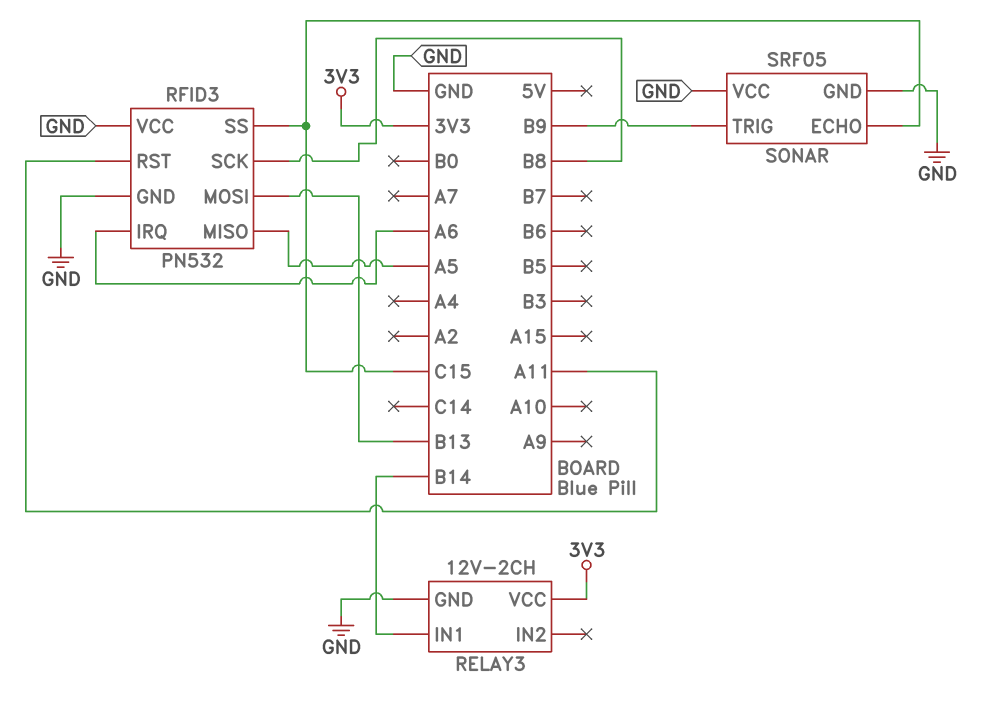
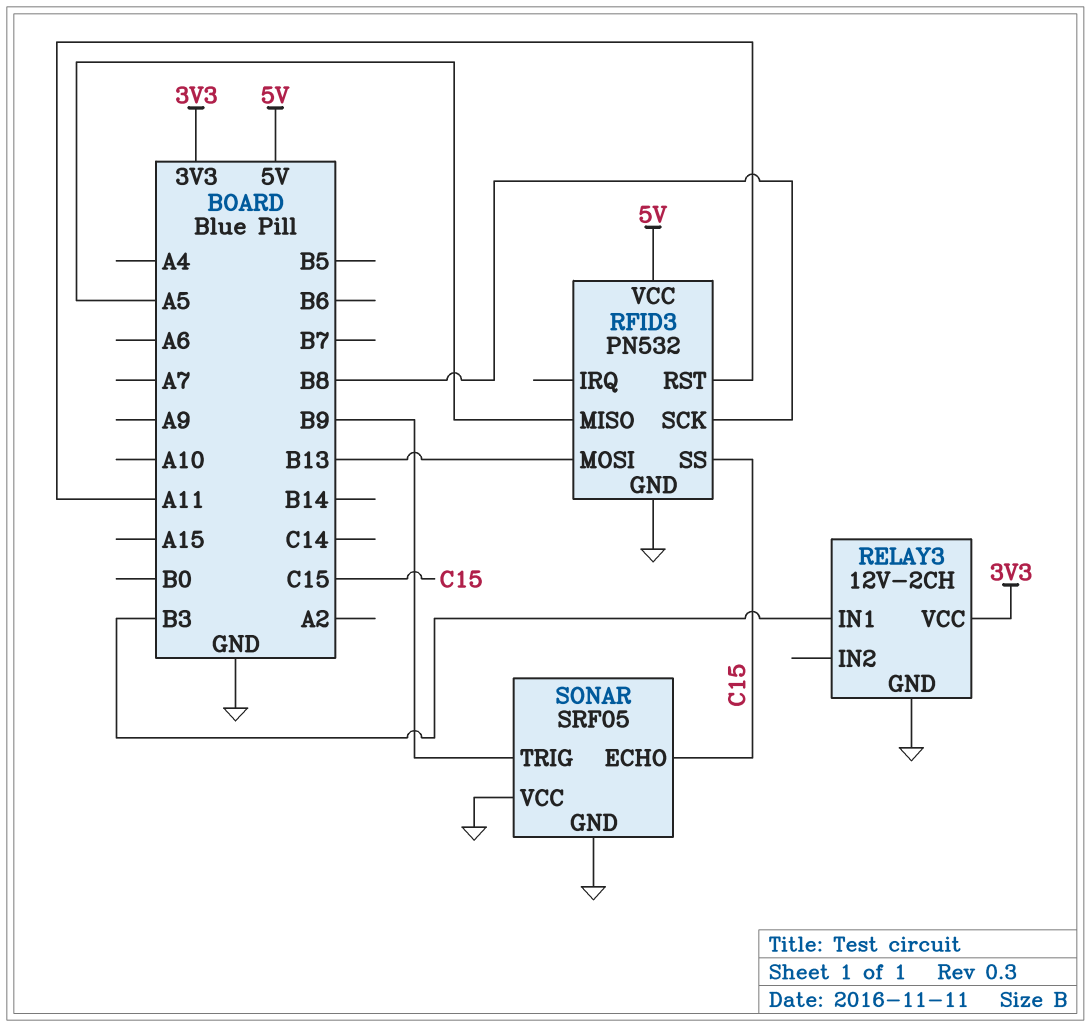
RELAY3 pin IN1: B14 -> B3
RFID3 pin IRQ: A6 -> none
RFID3 pin VCC: GND -> 5V

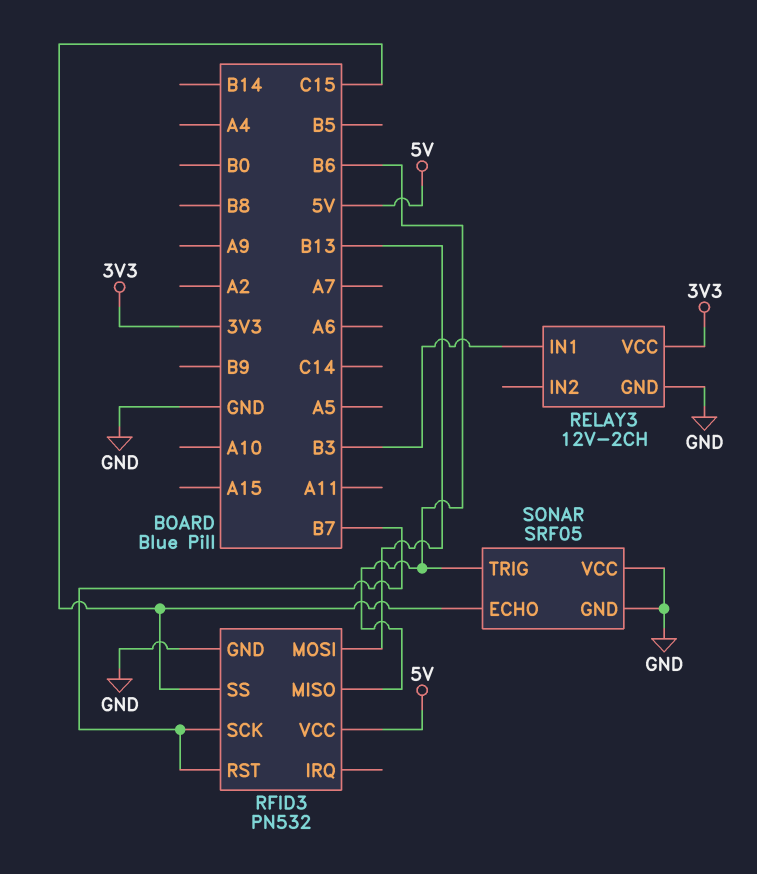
RFID3 pin MISO: A5 -> B6
RFID3 pin RST: A11 -> B7
RFID3 pin SCK: B8 -> B7
SONAR pin TRIG: B9 -> B6

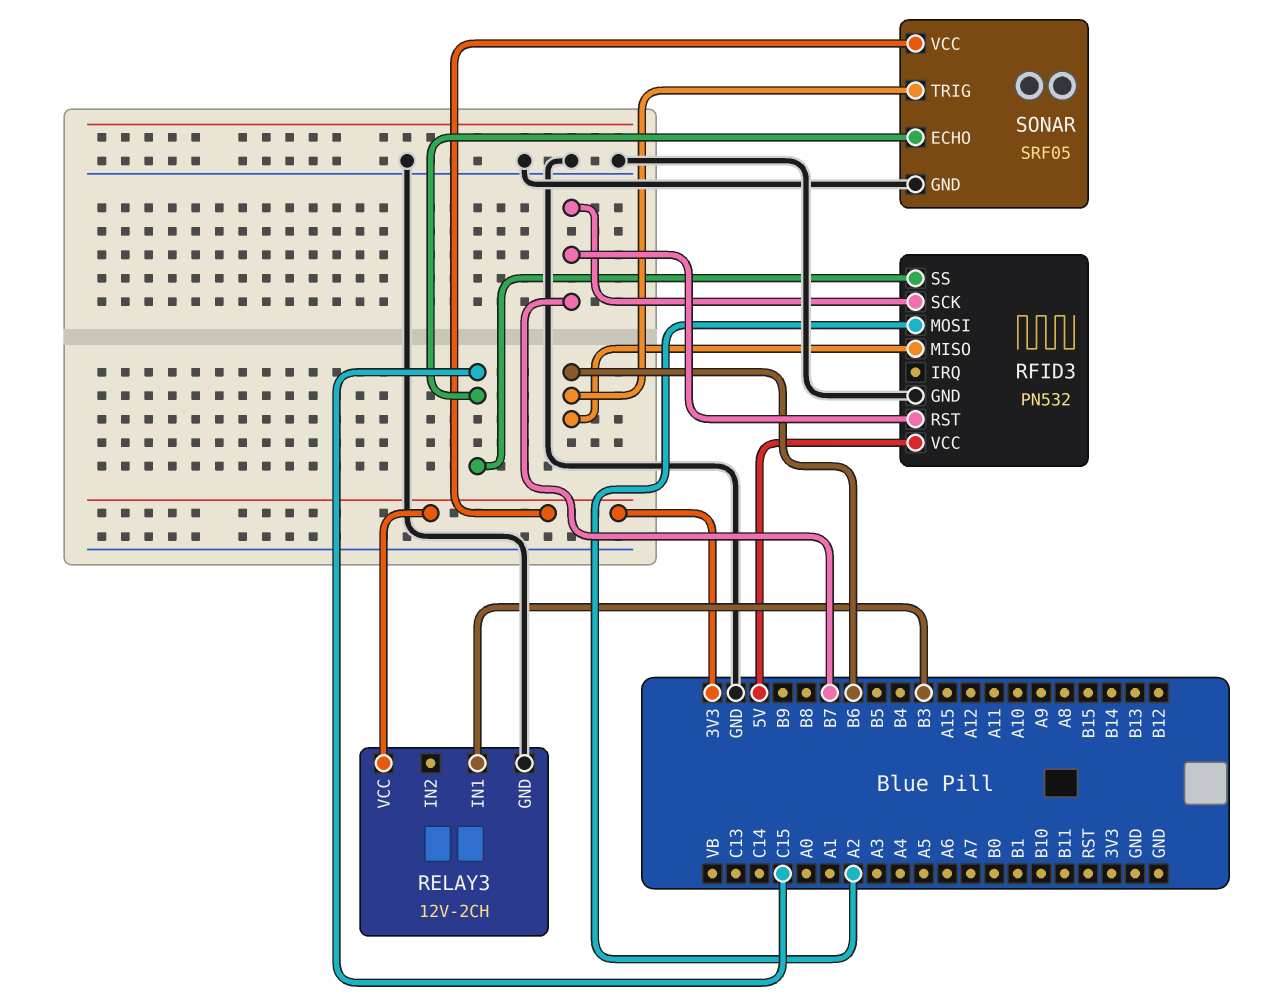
RFID3 pin MOSI: B13 -> A2
SONAR pin VCC: GND -> 3V3

